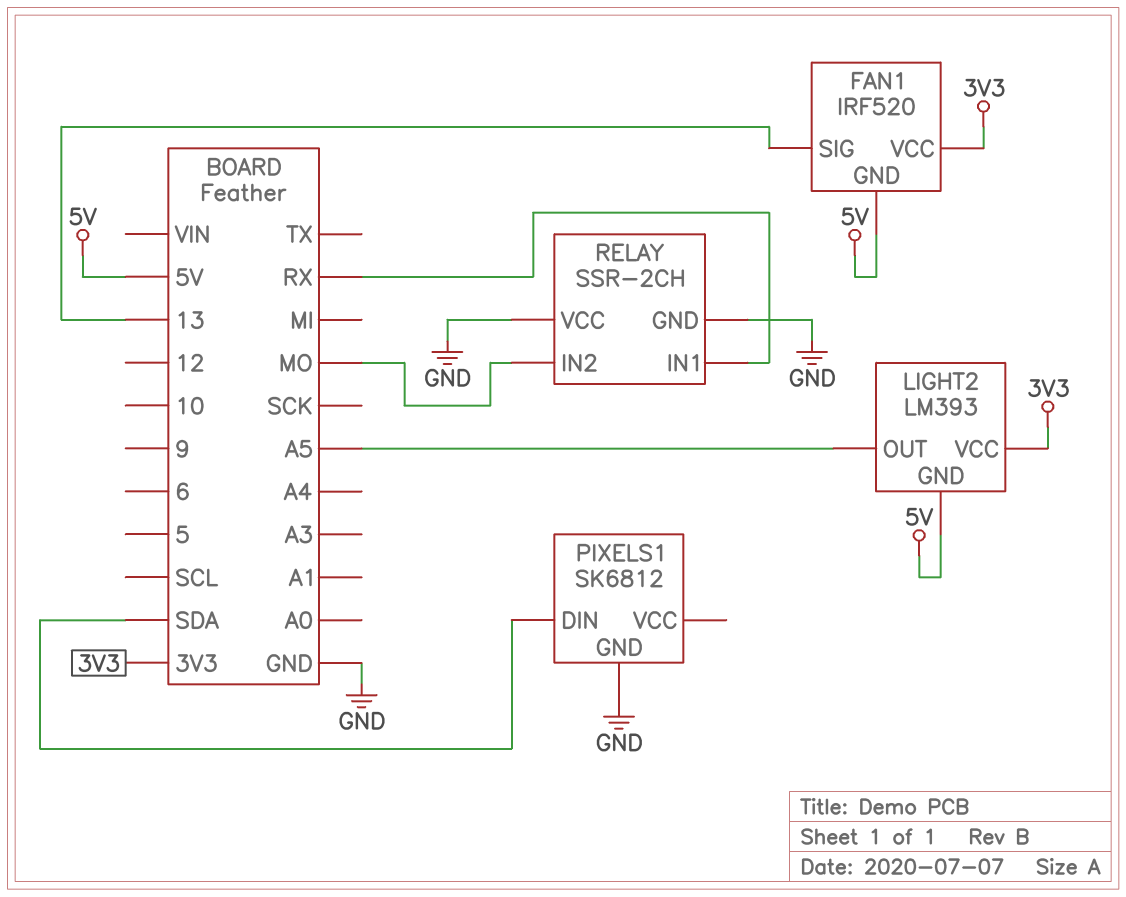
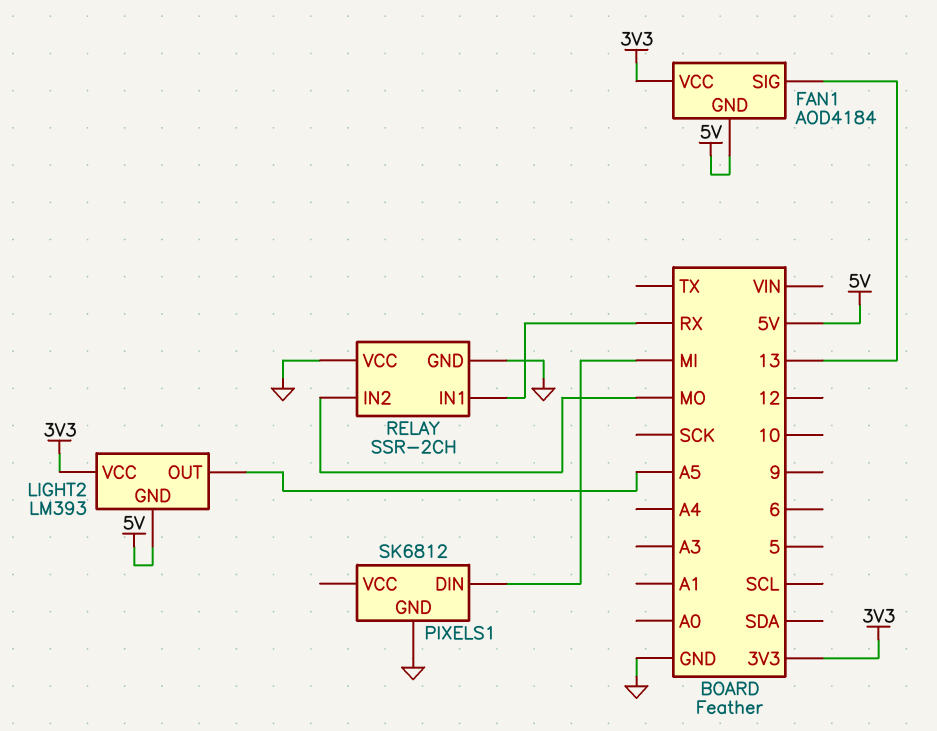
FAN1: IRF520 -> AOD4184
PIXELS1 pin DIN: SDA -> MI

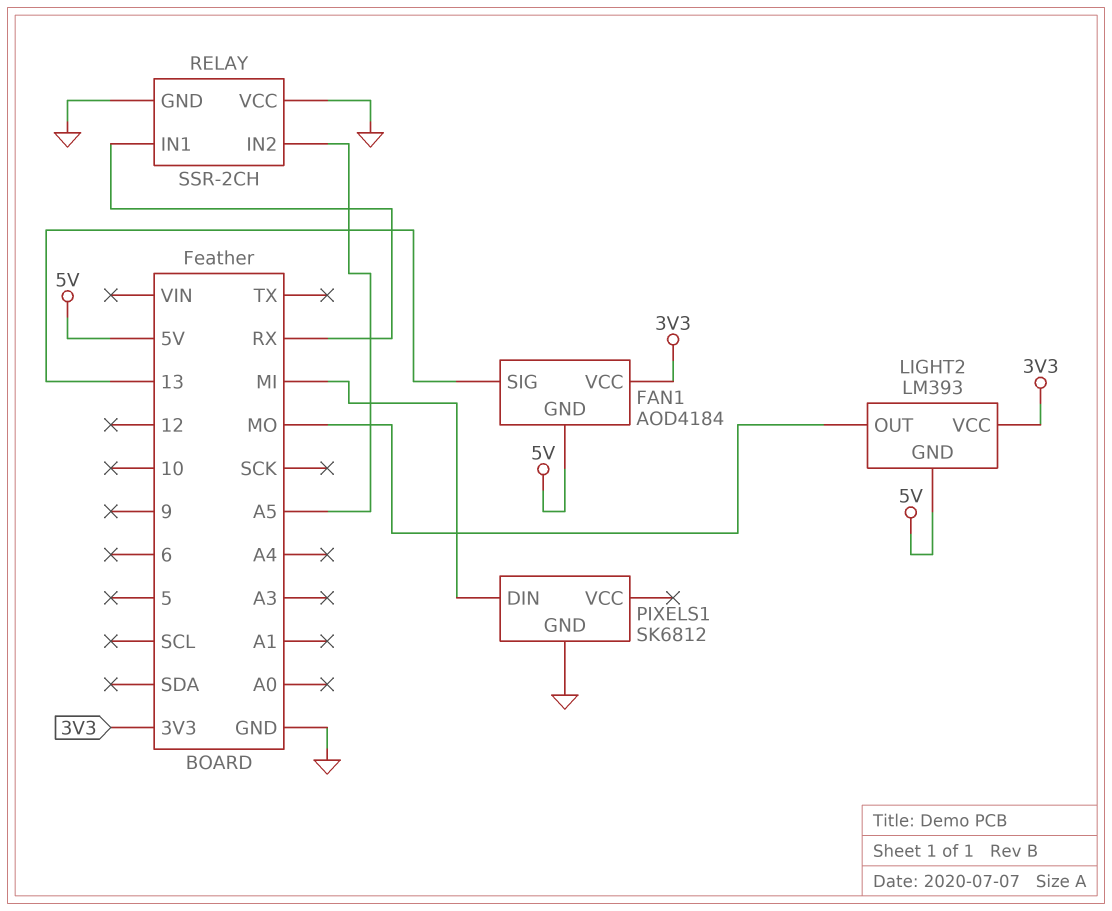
LIGHT2 pin OUT: A5 -> MO
RELAY pin IN2: MO -> A5

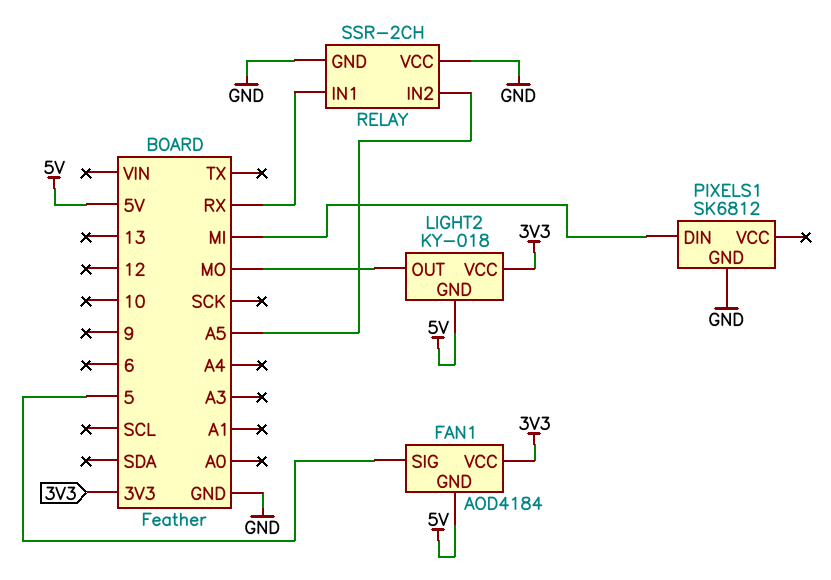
FAN1 pin SIG: 13 -> 5
LIGHT2: LM393 -> KY-018

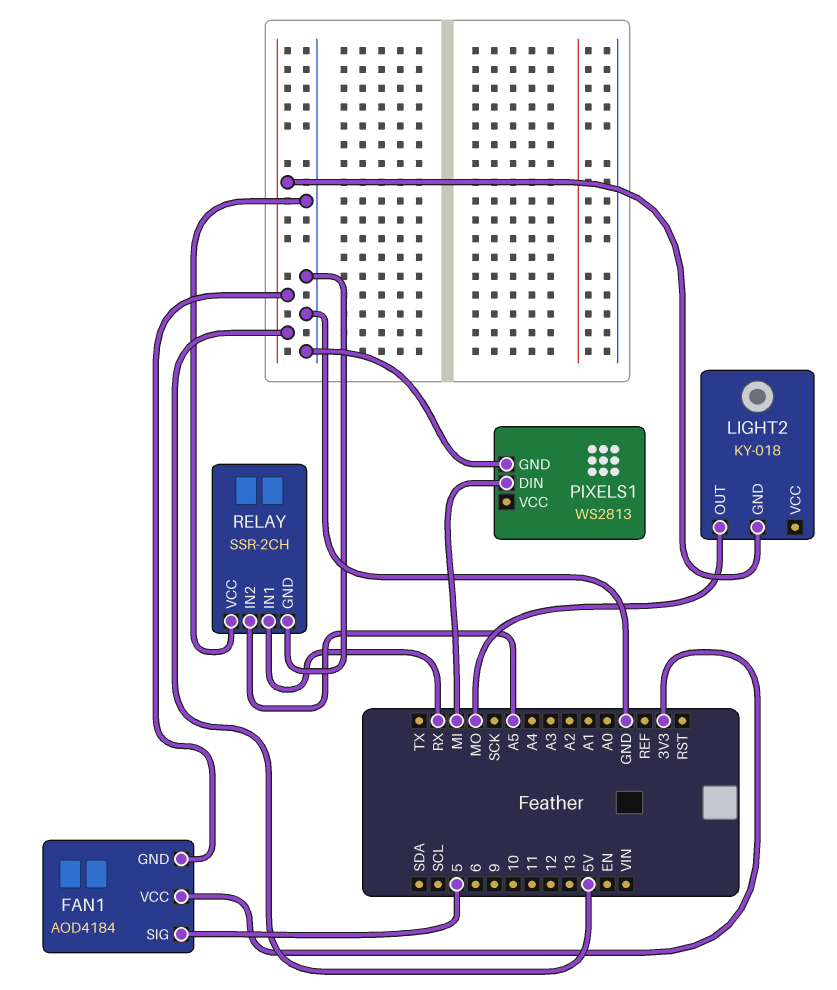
LIGHT2 pin VCC: 3V3 -> none
PIXELS1: SK6812 -> WS2813

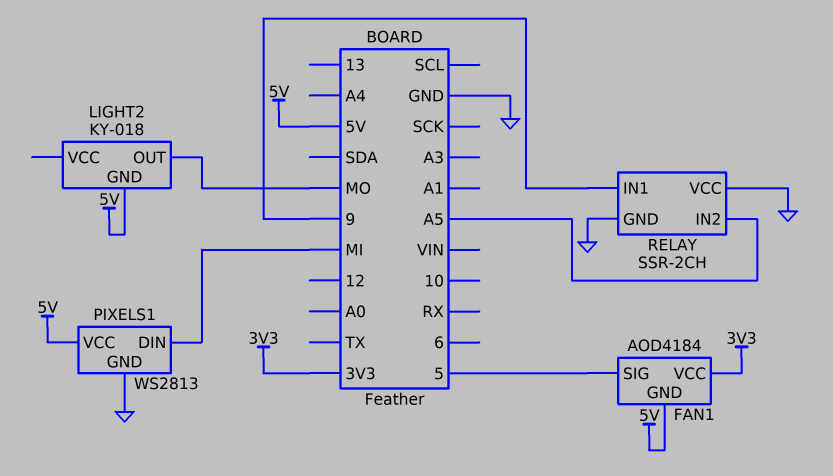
PIXELS1 pin VCC: none -> 5V
RELAY pin IN1: RX -> 9

